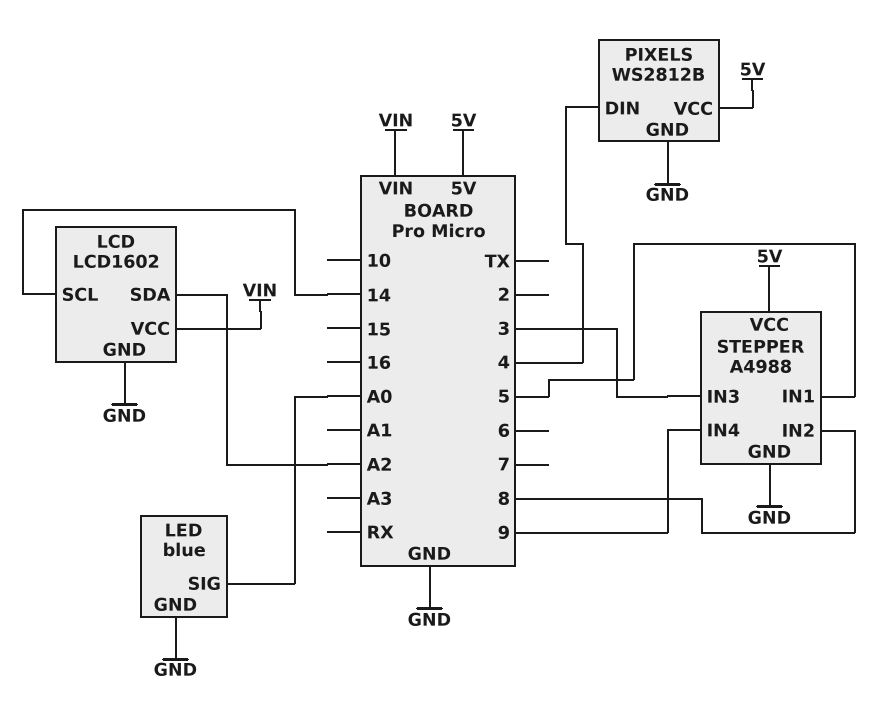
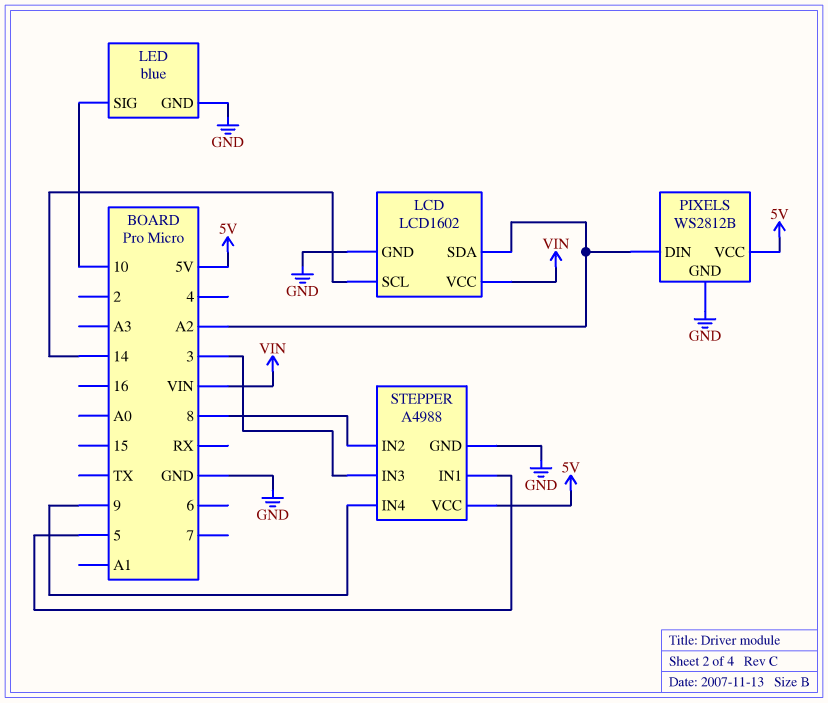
LED pin SIG: A0 -> 10
PIXELS pin DIN: 4 -> A2

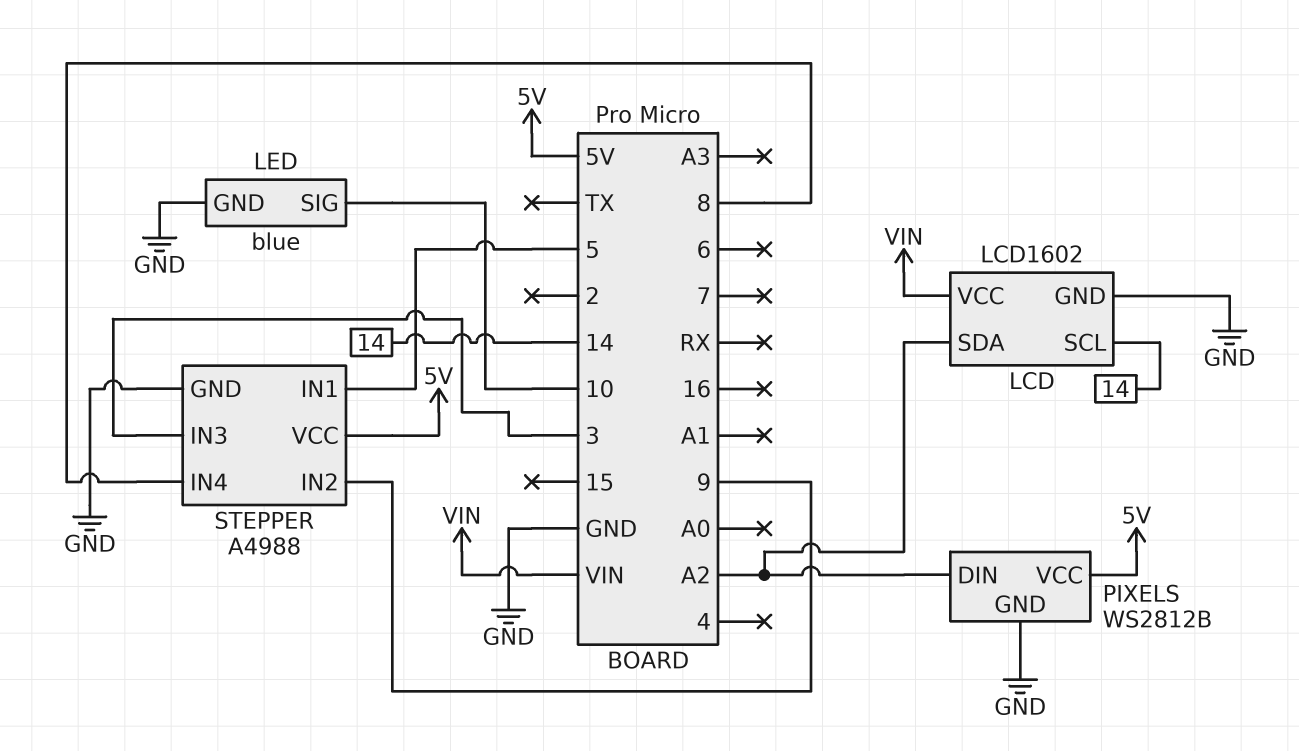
STEPPER pin IN2: 8 -> 9
STEPPER pin IN4: 9 -> 8

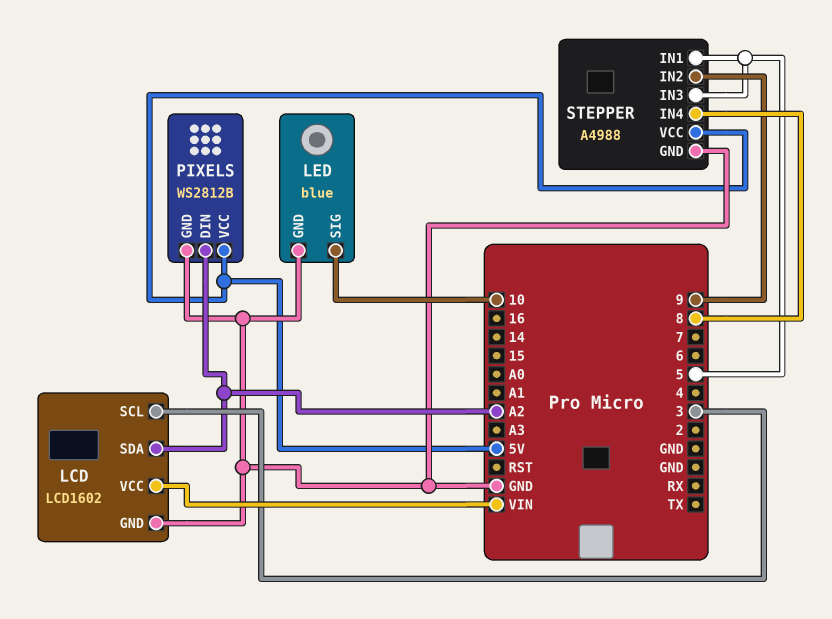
LCD pin SCL: 14 -> 3
STEPPER pin IN3: 3 -> 5

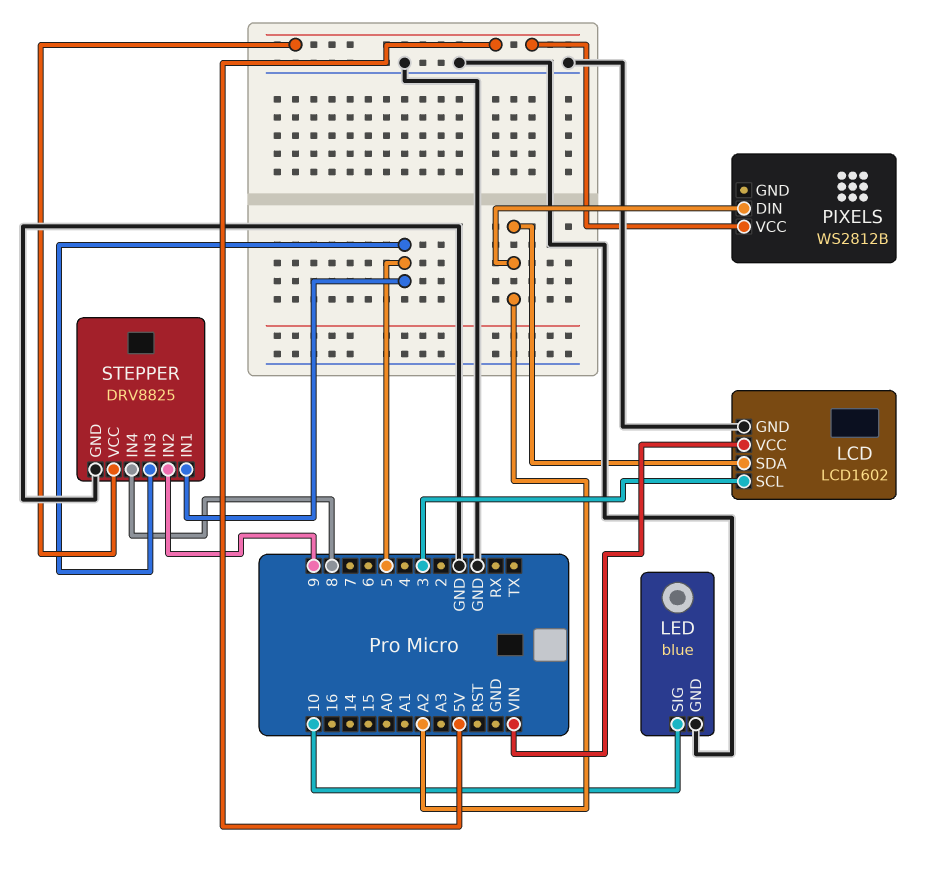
PIXELS pin GND: GND -> none
STEPPER: A4988 -> DRV8825

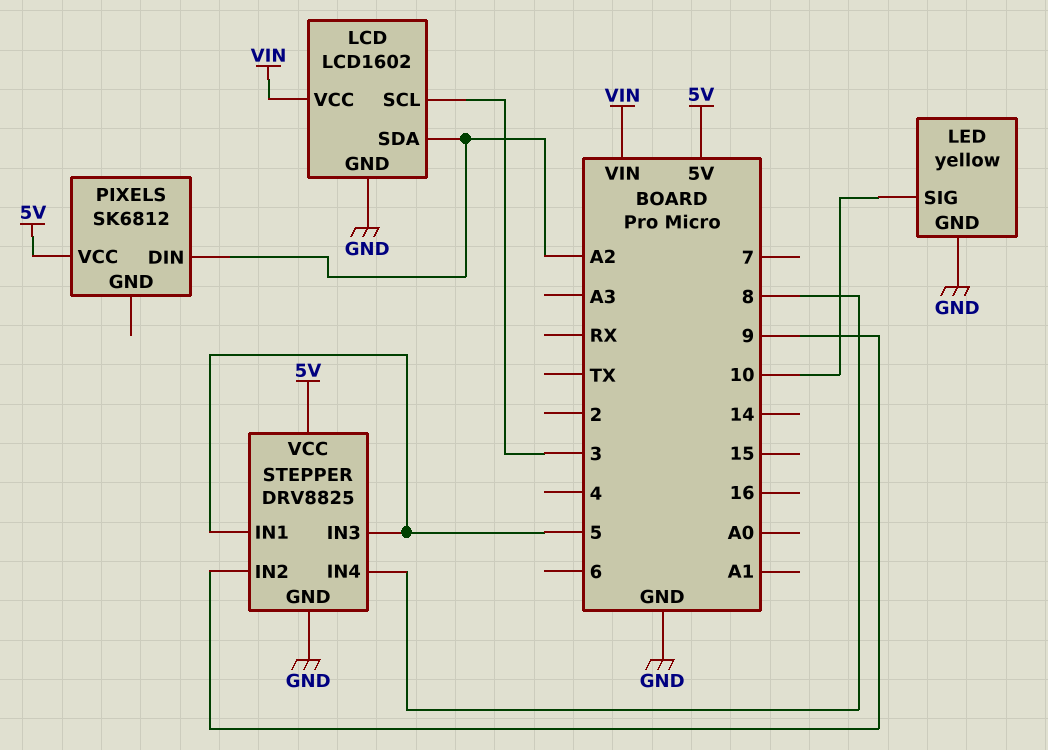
LED: blue -> yellow
PIXELS: WS2812B -> SK6812

